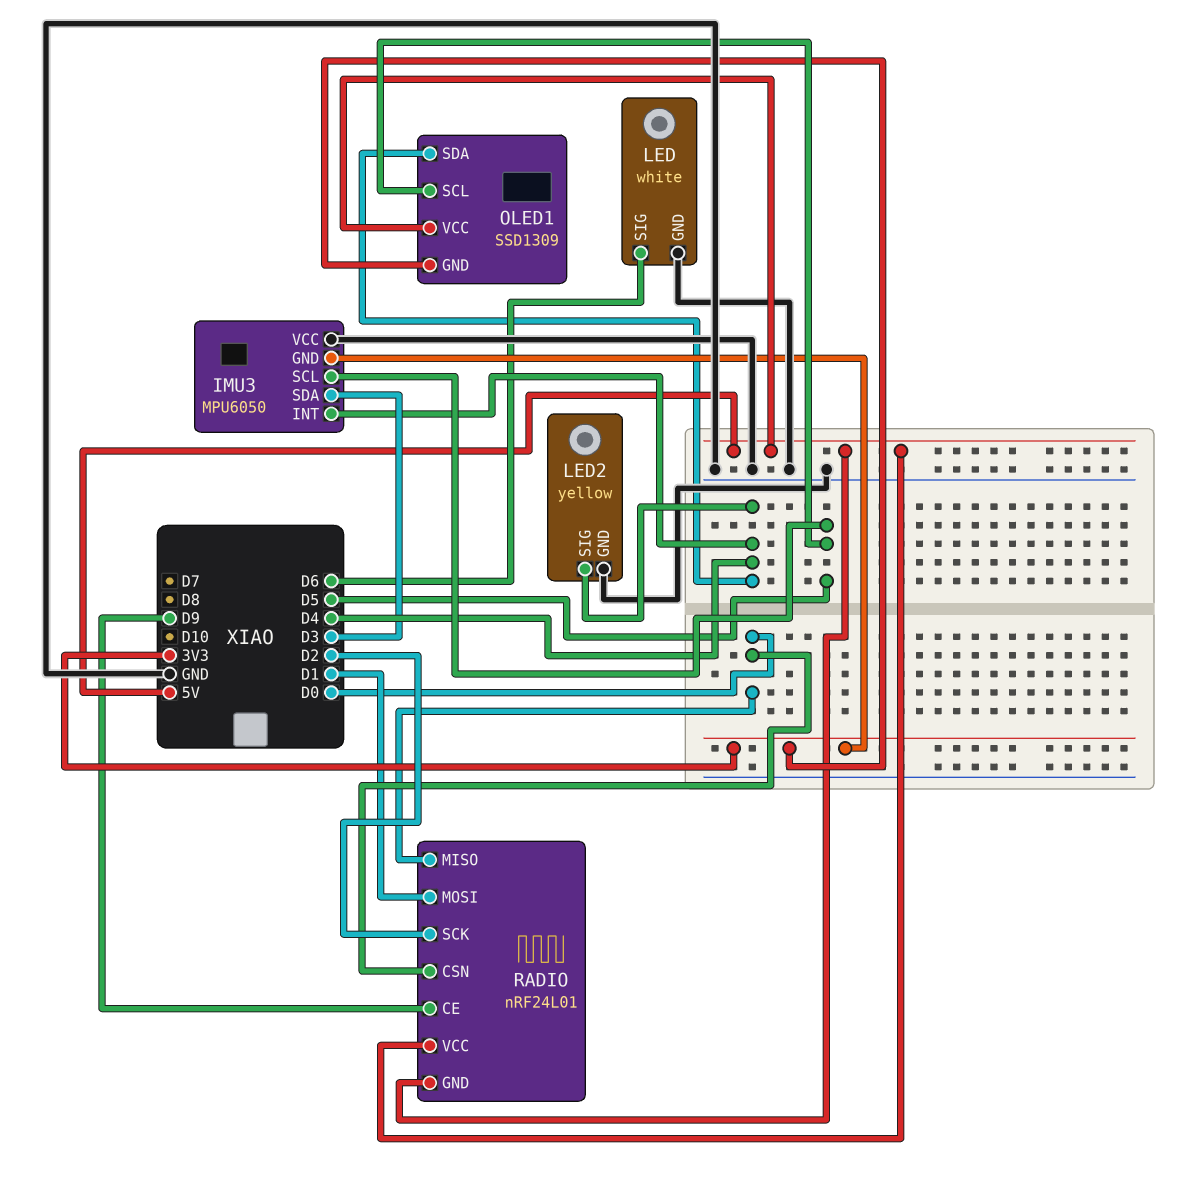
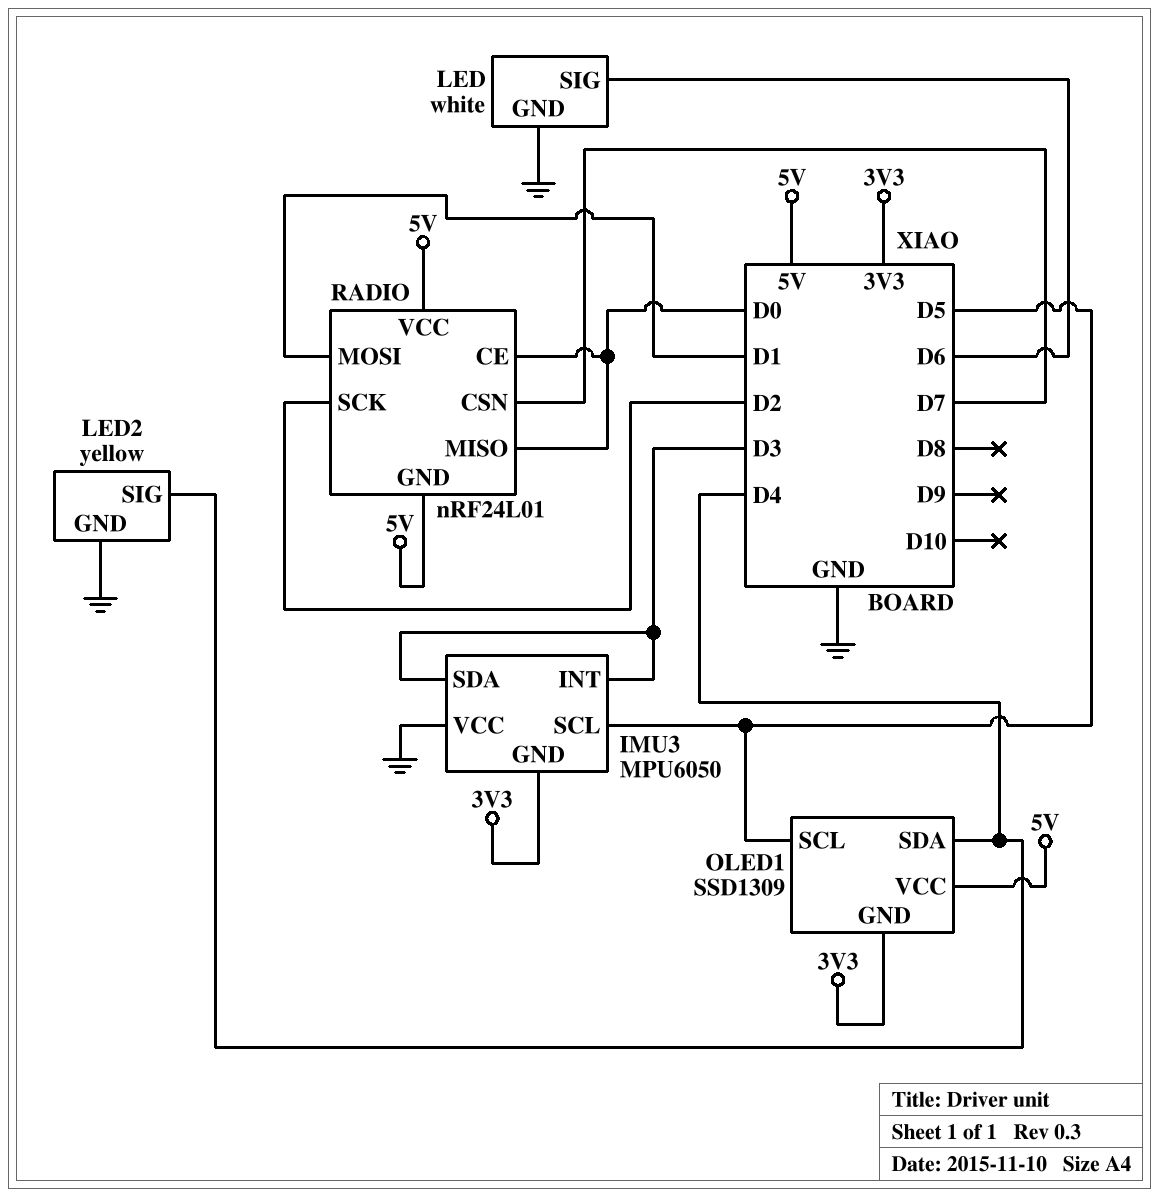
IMU3 pin INT: D4 -> D3
RADIO pin CE: D9 -> D0
RADIO pin CSN: D0 -> D7

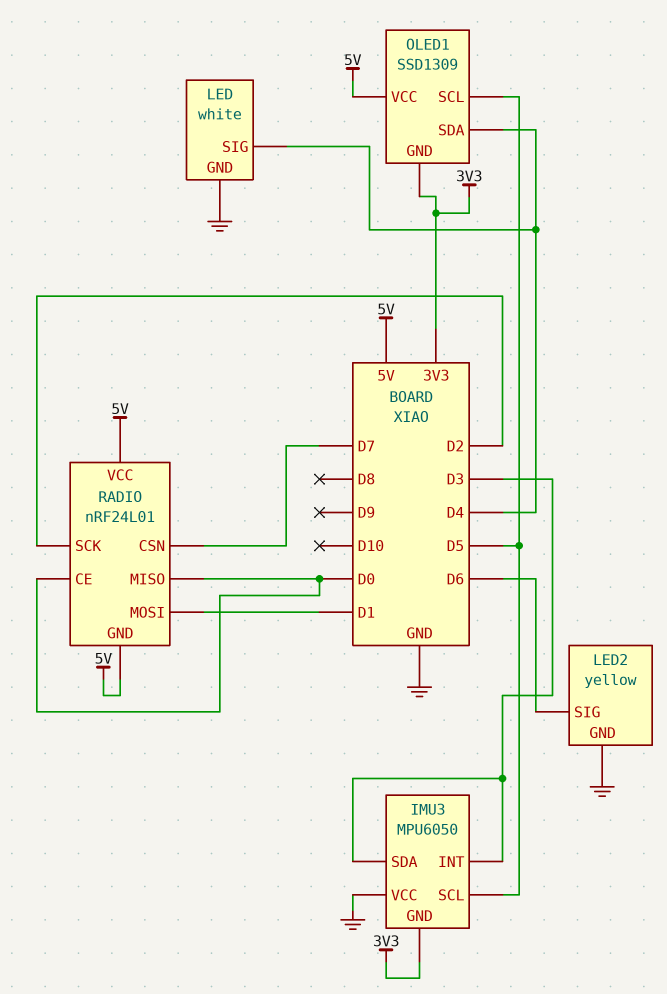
LED pin SIG: D6 -> D4
LED2 pin SIG: D4 -> D6

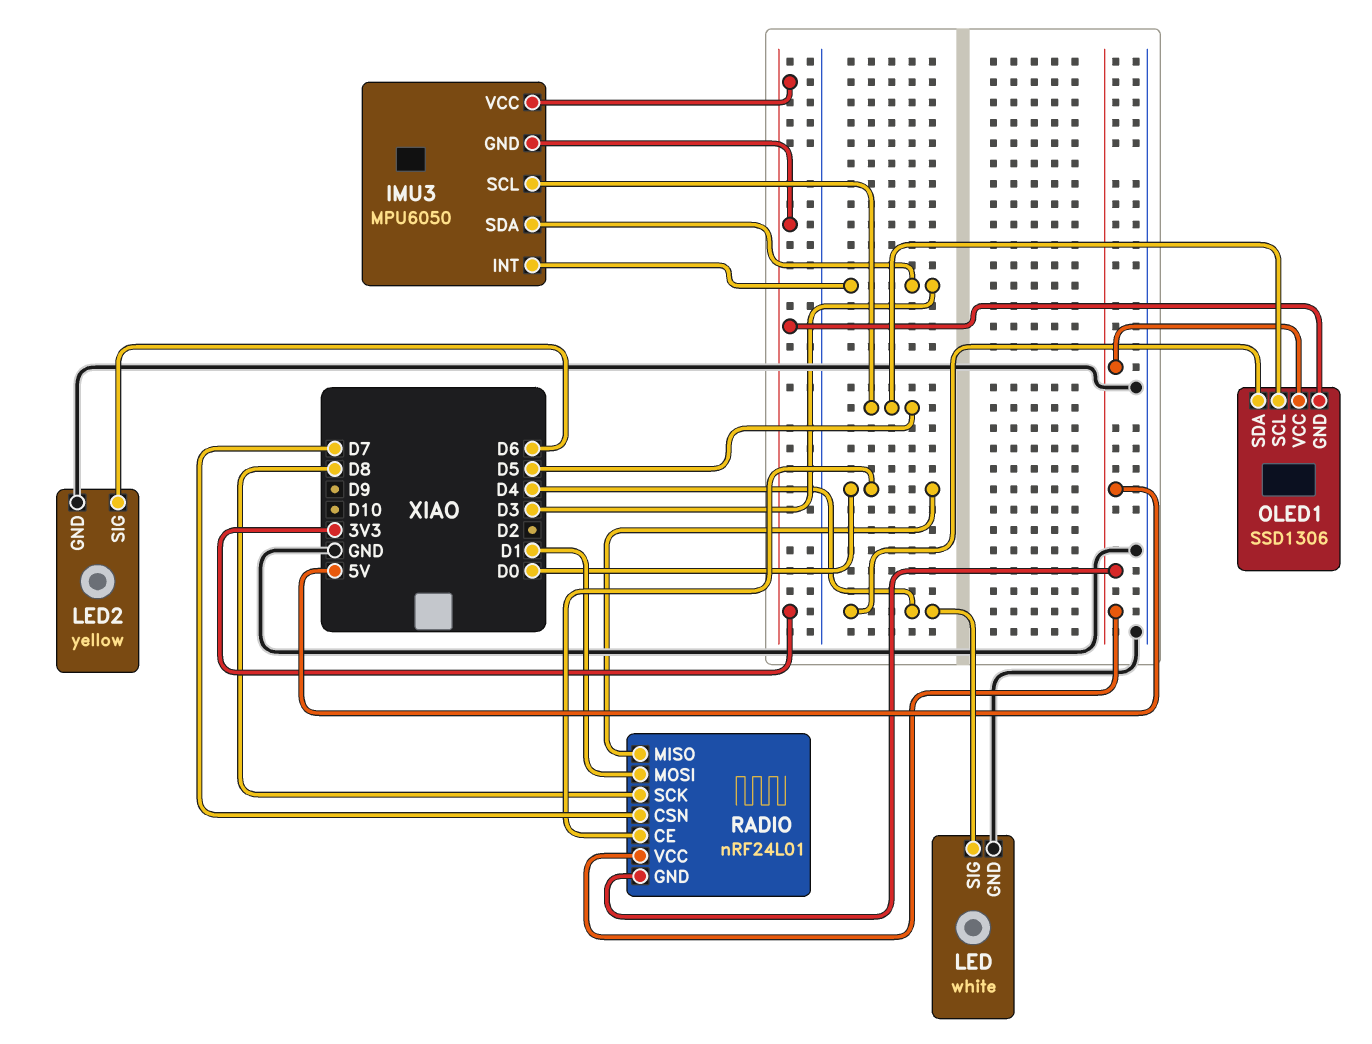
IMU3 pin VCC: GND -> 3V3
OLED1: SSD1309 -> SSD1306
RADIO pin SCK: D2 -> D8

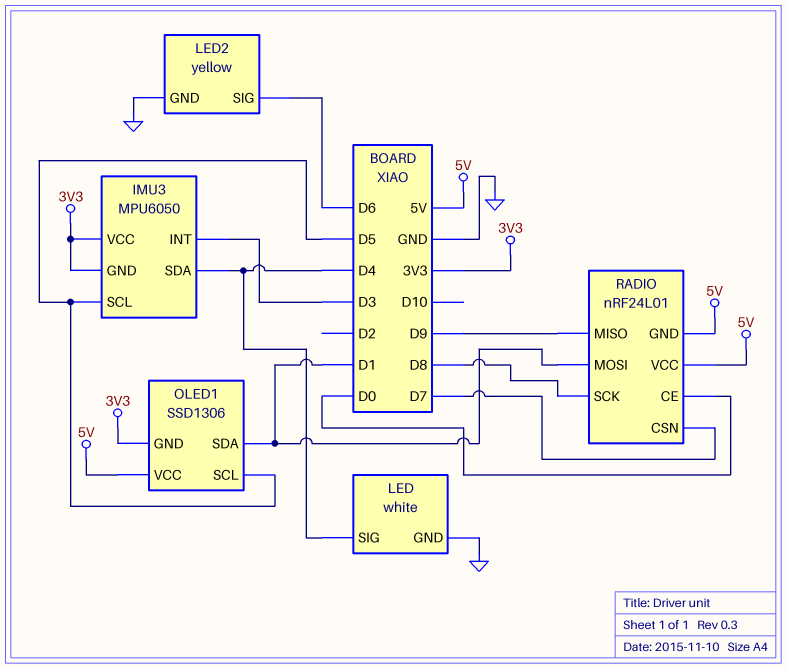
IMU3 pin SDA: D3 -> D4
OLED1 pin SDA: D4 -> D1
RADIO pin MISO: D0 -> D9

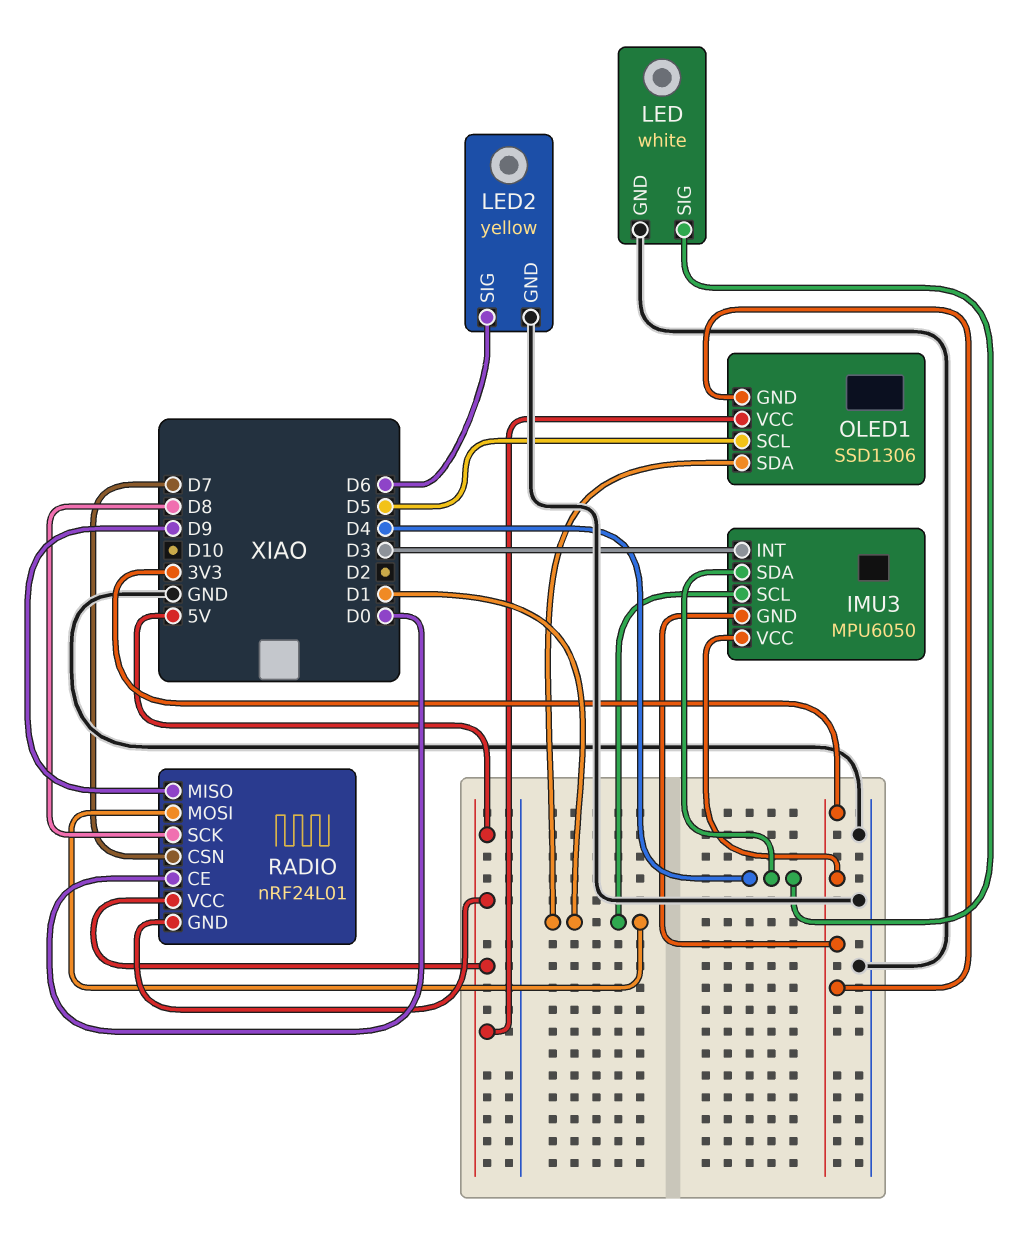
IMU3 pin SCL: D5 -> D1

